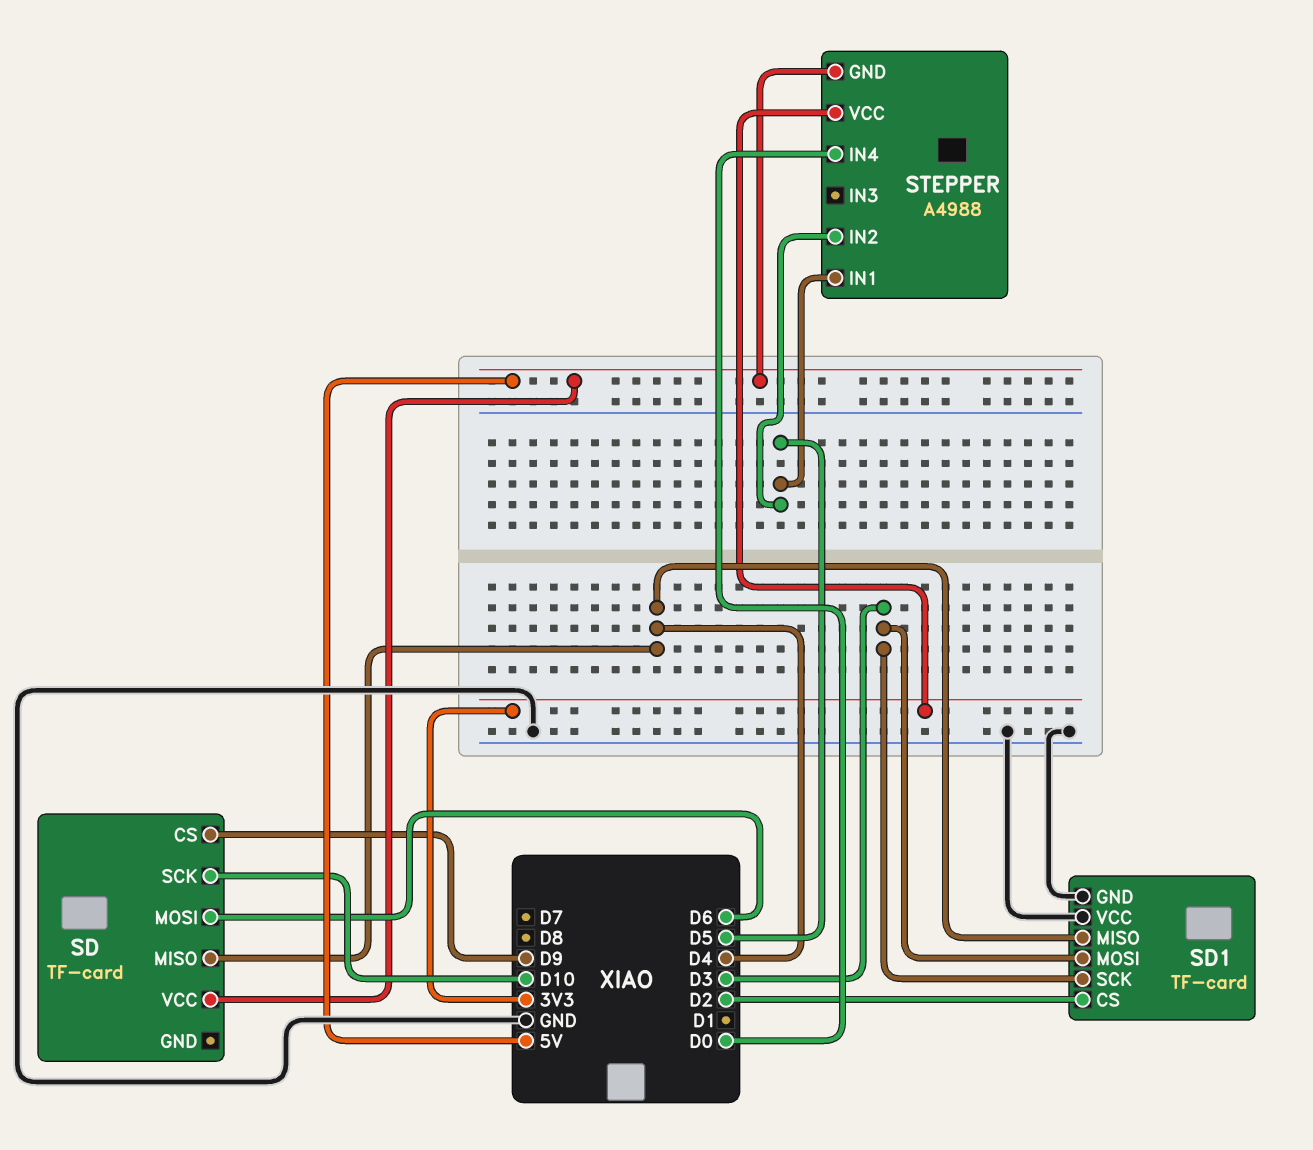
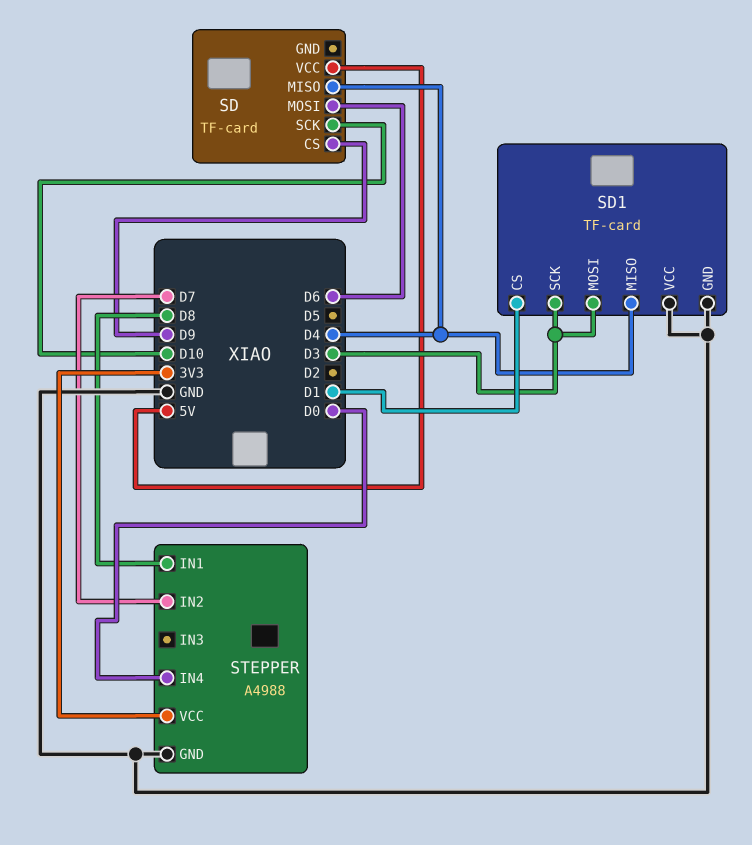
SD1 pin CS: D2 -> D1
STEPPER pin GND: 5V -> GND
STEPPER pin IN1: D5 -> D8
STEPPER pin IN2: D5 -> D7

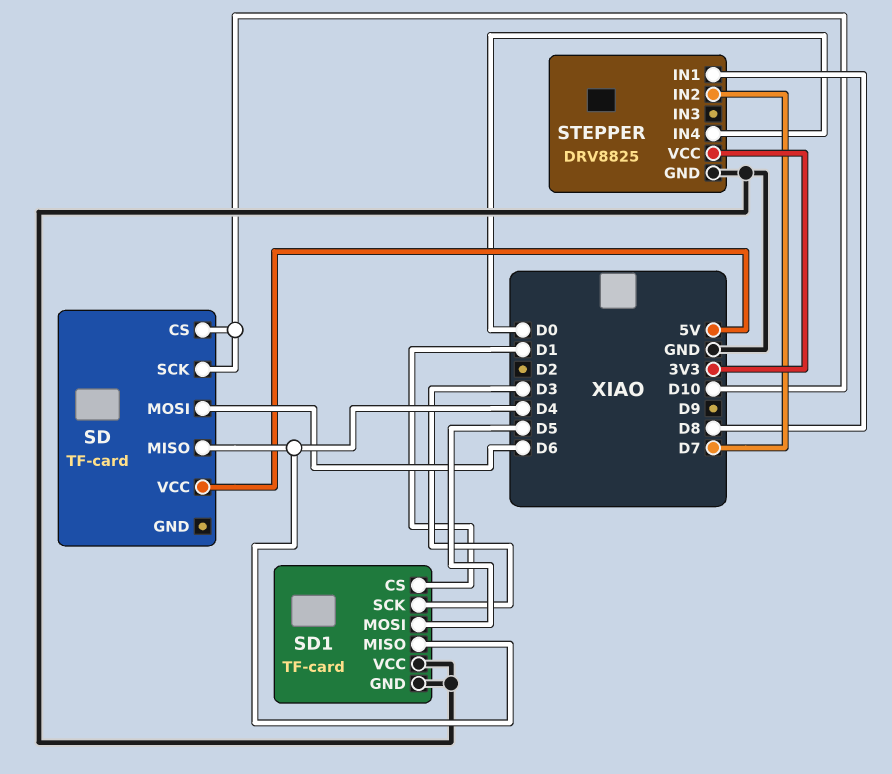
SD pin CS: D9 -> D10
SD1 pin MOSI: D3 -> D5
STEPPER: A4988 -> DRV8825

